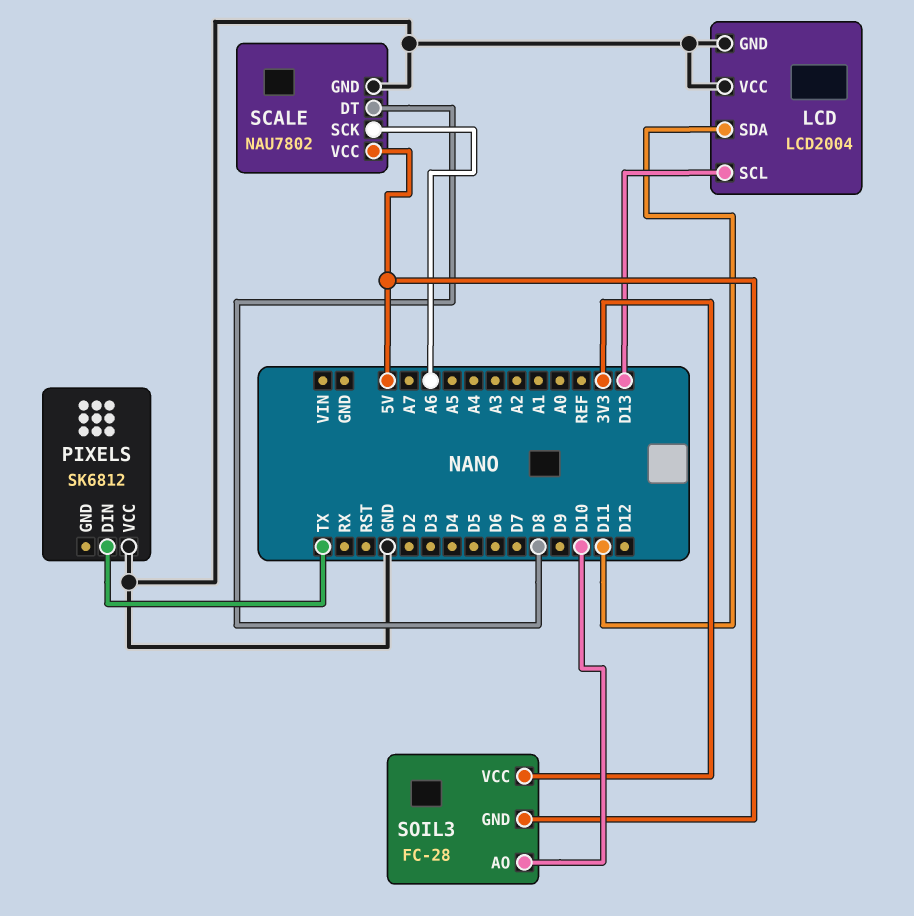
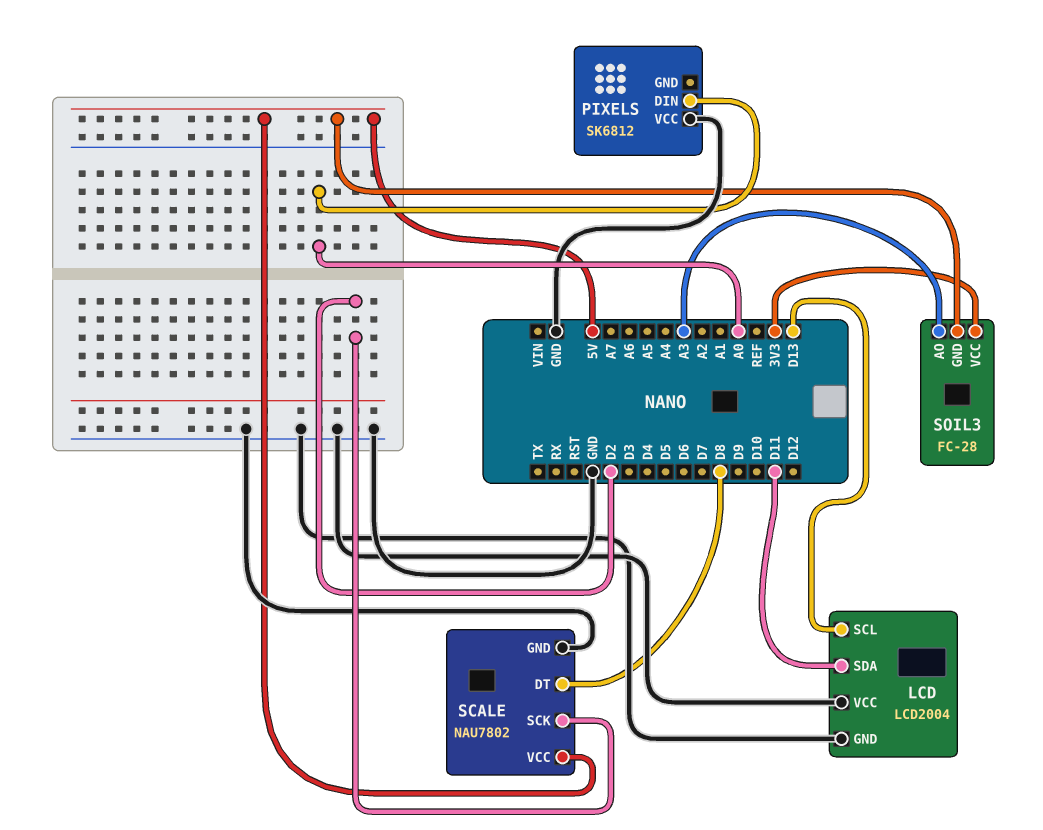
PIXELS pin DIN: TX -> A0
SCALE pin SCK: A6 -> D2
SOIL3 pin AO: D10 -> A3

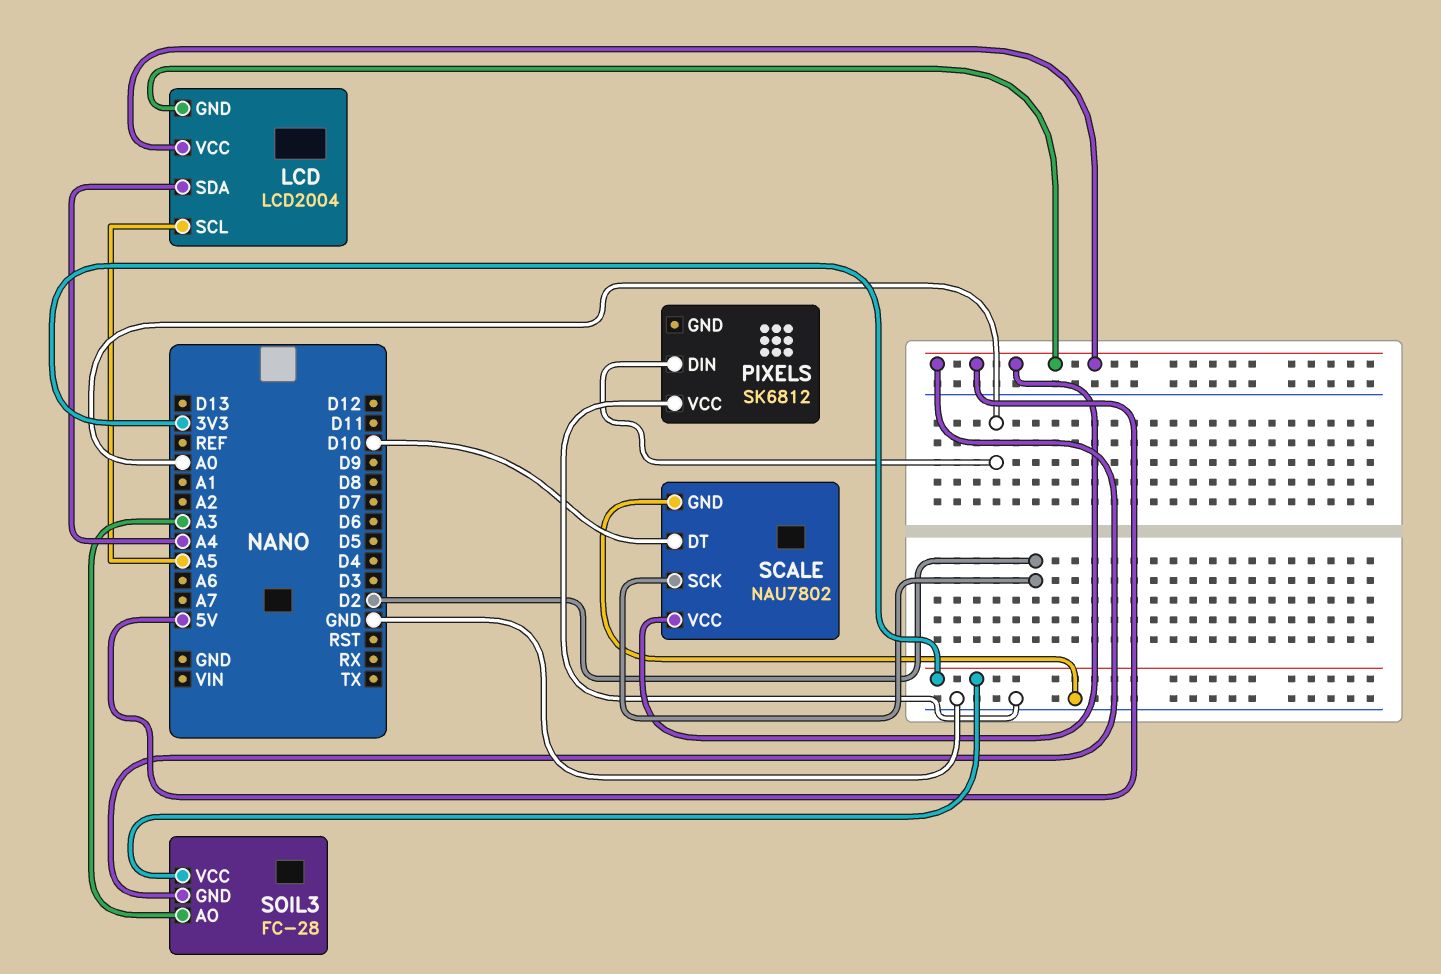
LCD pin GND: GND -> 5V
LCD pin SCL: D13 -> A5
LCD pin SDA: D11 -> A4
LCD pin VCC: GND -> 5V
SCALE pin DT: D8 -> D10

